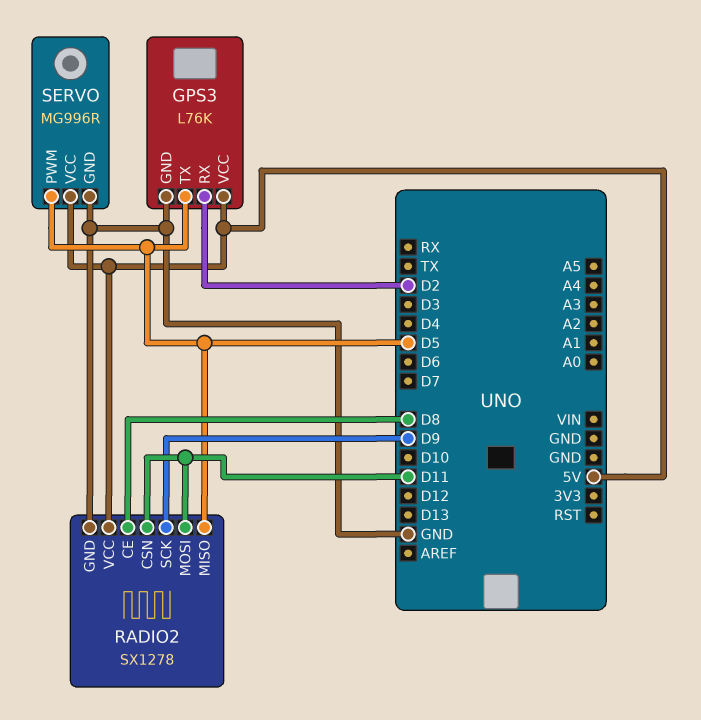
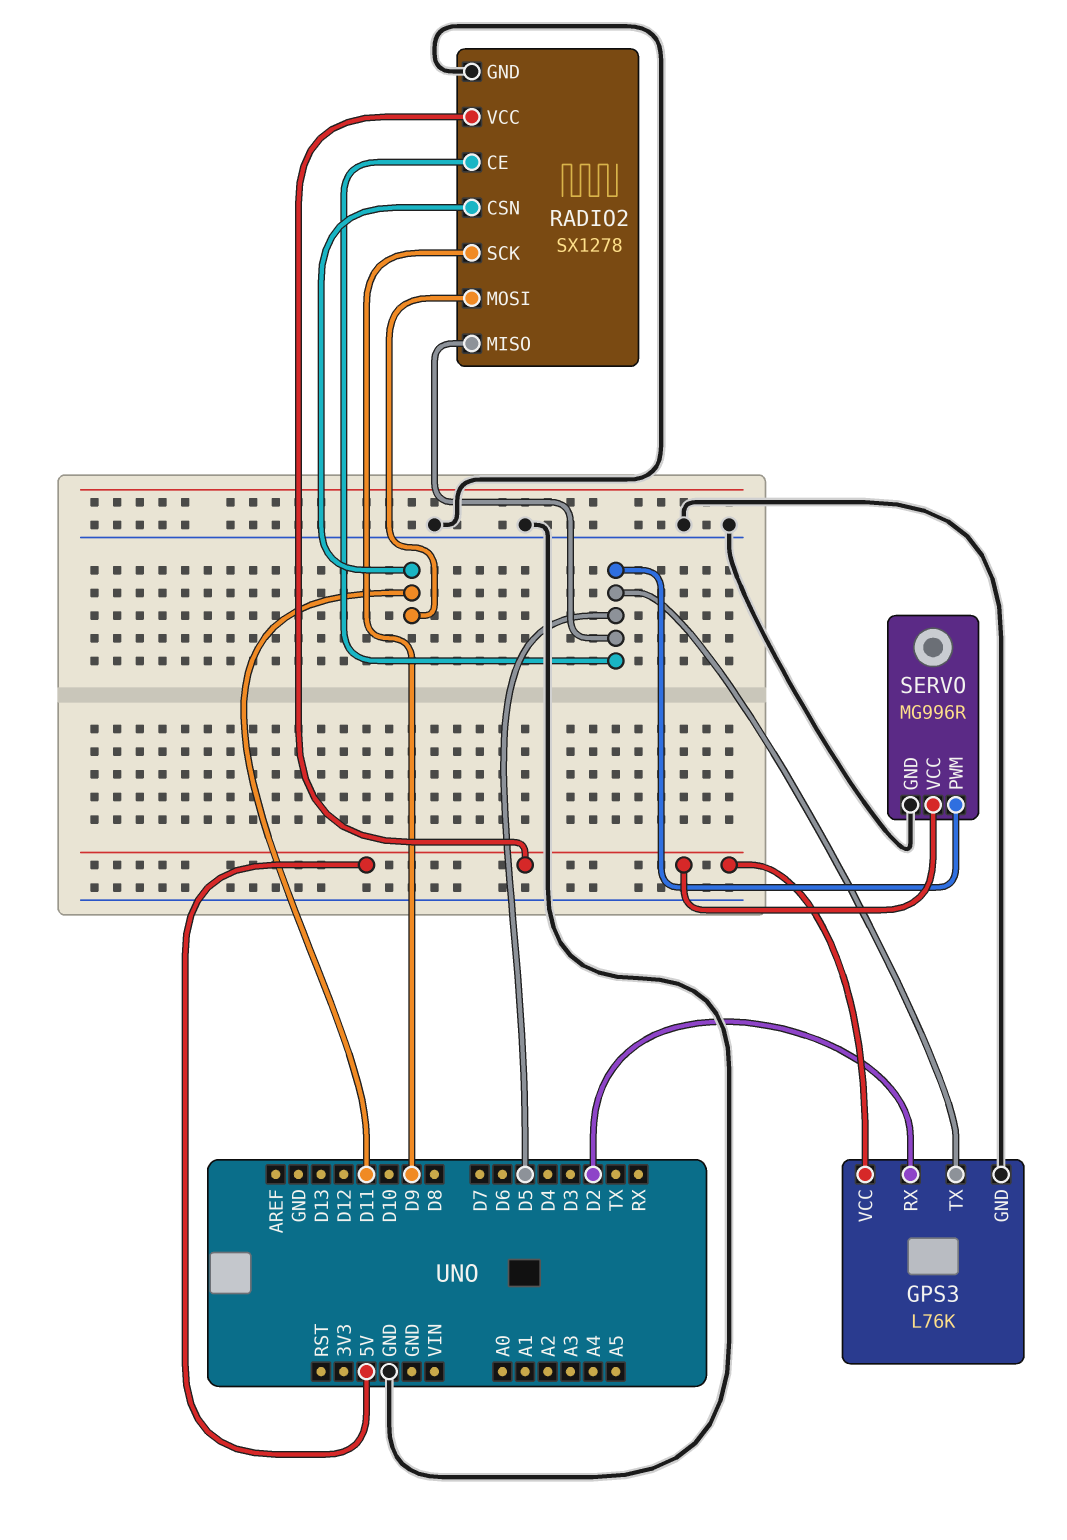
RADIO2 pin CE: D8 -> D5

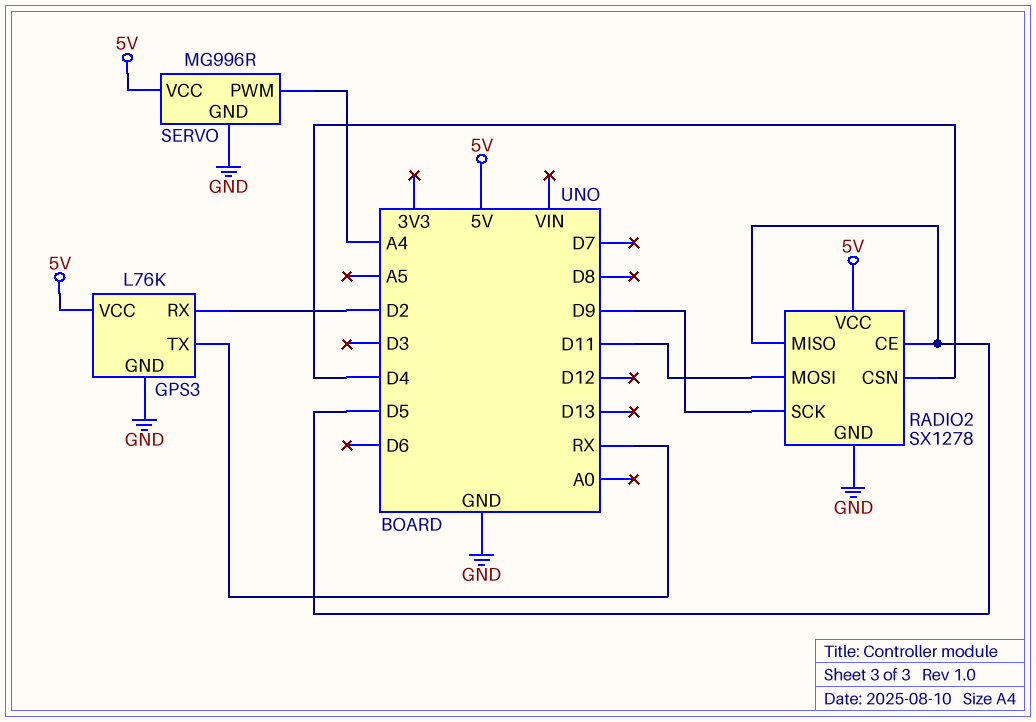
GPS3 pin TX: D5 -> RX
RADIO2 pin CSN: D11 -> D4
SERVO pin PWM: D5 -> A4

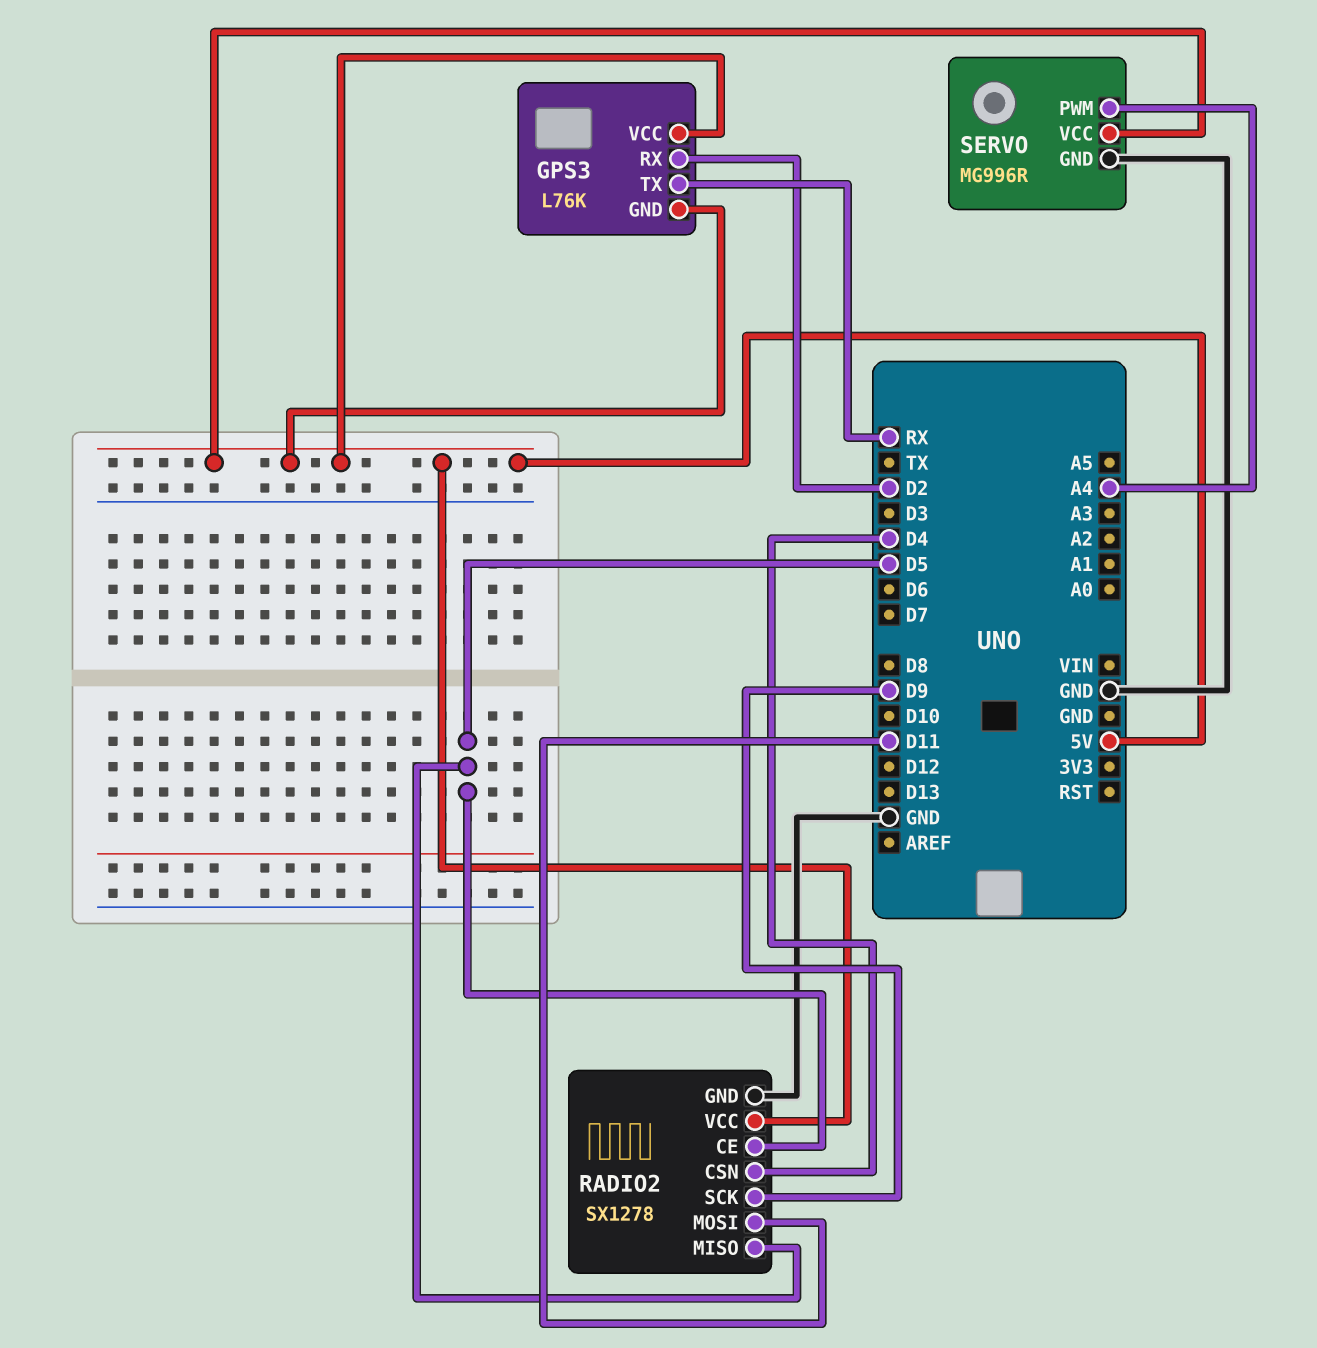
GPS3 pin GND: GND -> 5V

